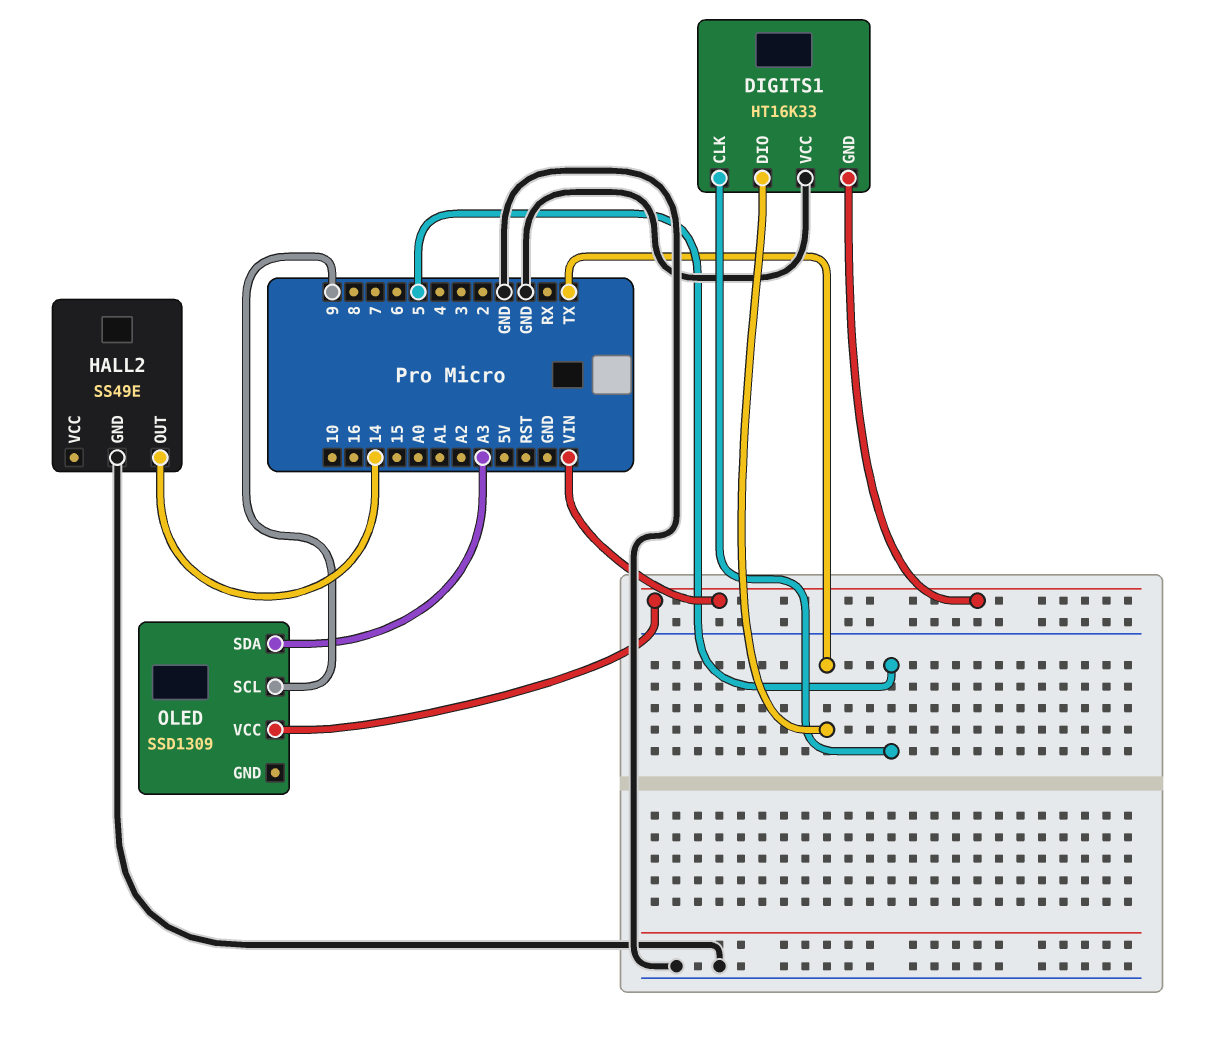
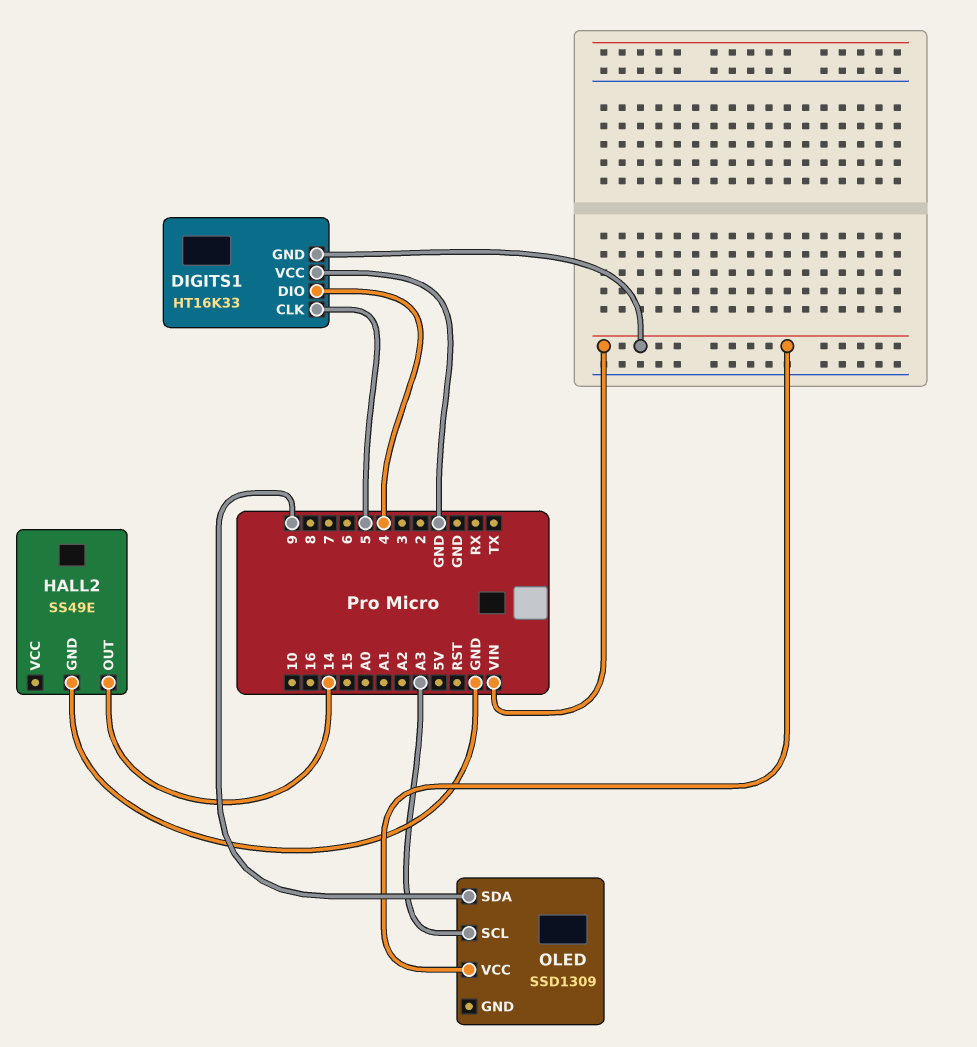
DIGITS1 pin DIO: TX -> 4
OLED pin SCL: 9 -> A3
OLED pin SDA: A3 -> 9

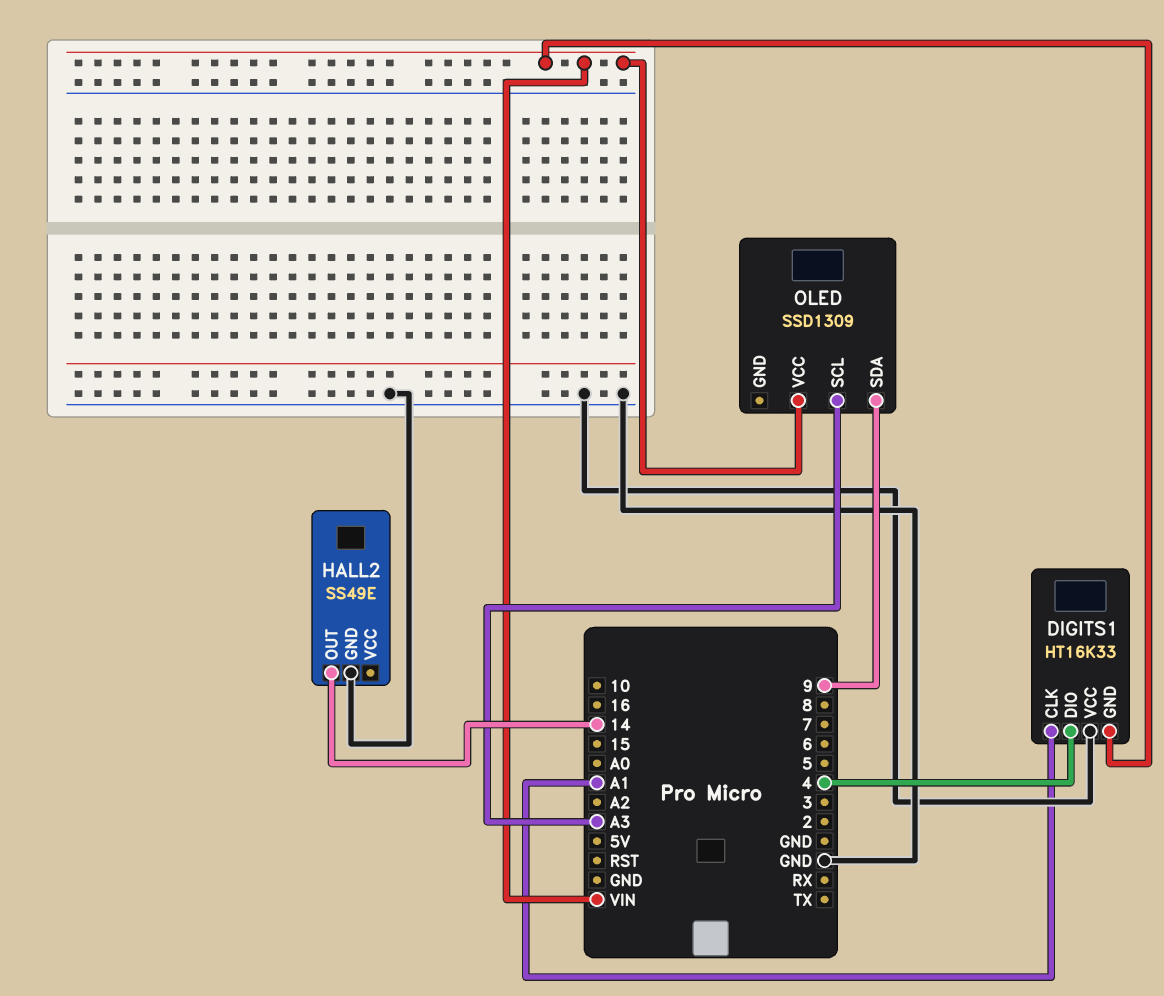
DIGITS1 pin CLK: 5 -> A1

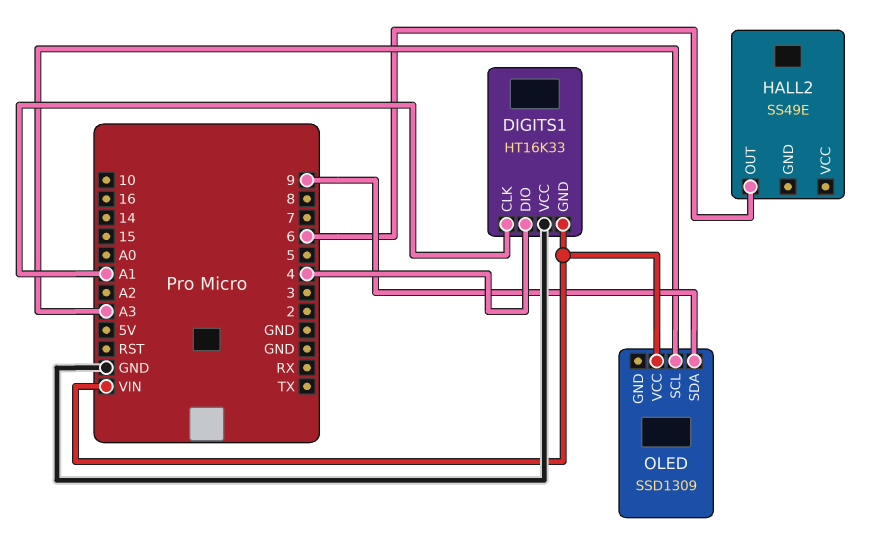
HALL2 pin GND: GND -> none
HALL2 pin OUT: 14 -> 6

